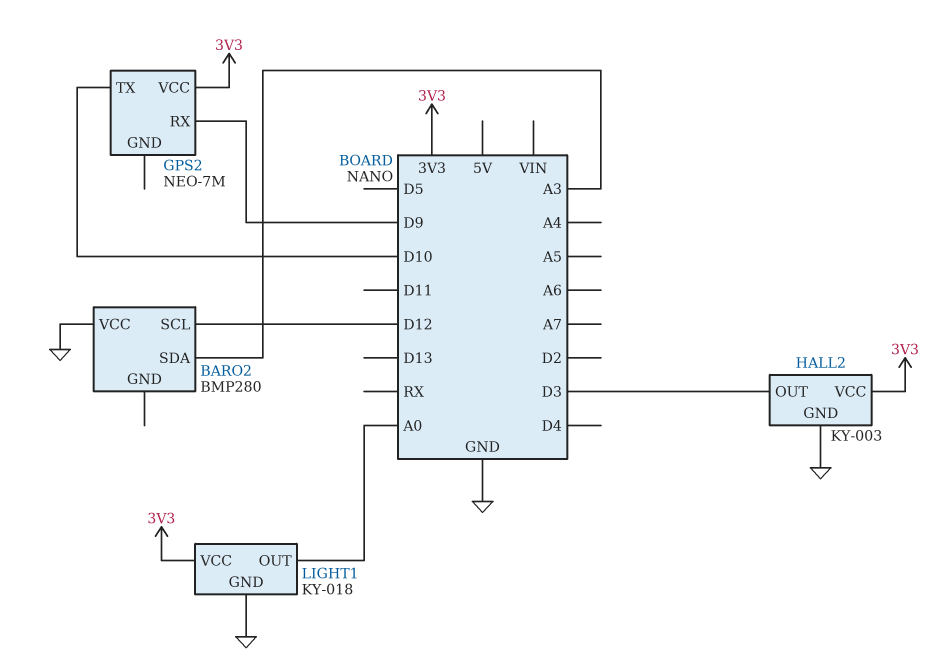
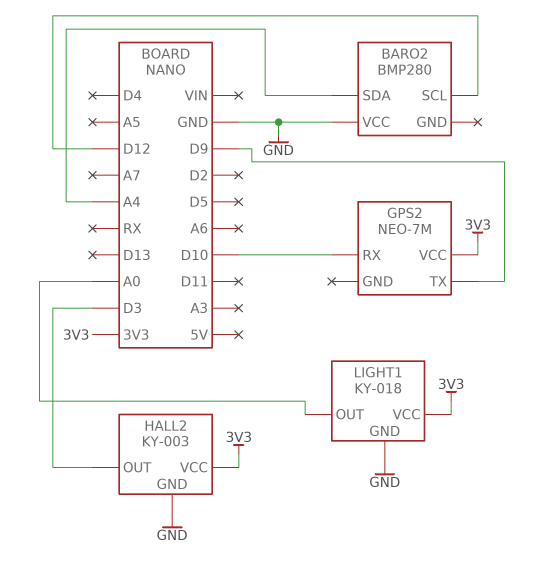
BARO2 pin SDA: A3 -> A4
GPS2 pin RX: D9 -> D10
GPS2 pin TX: D10 -> D9

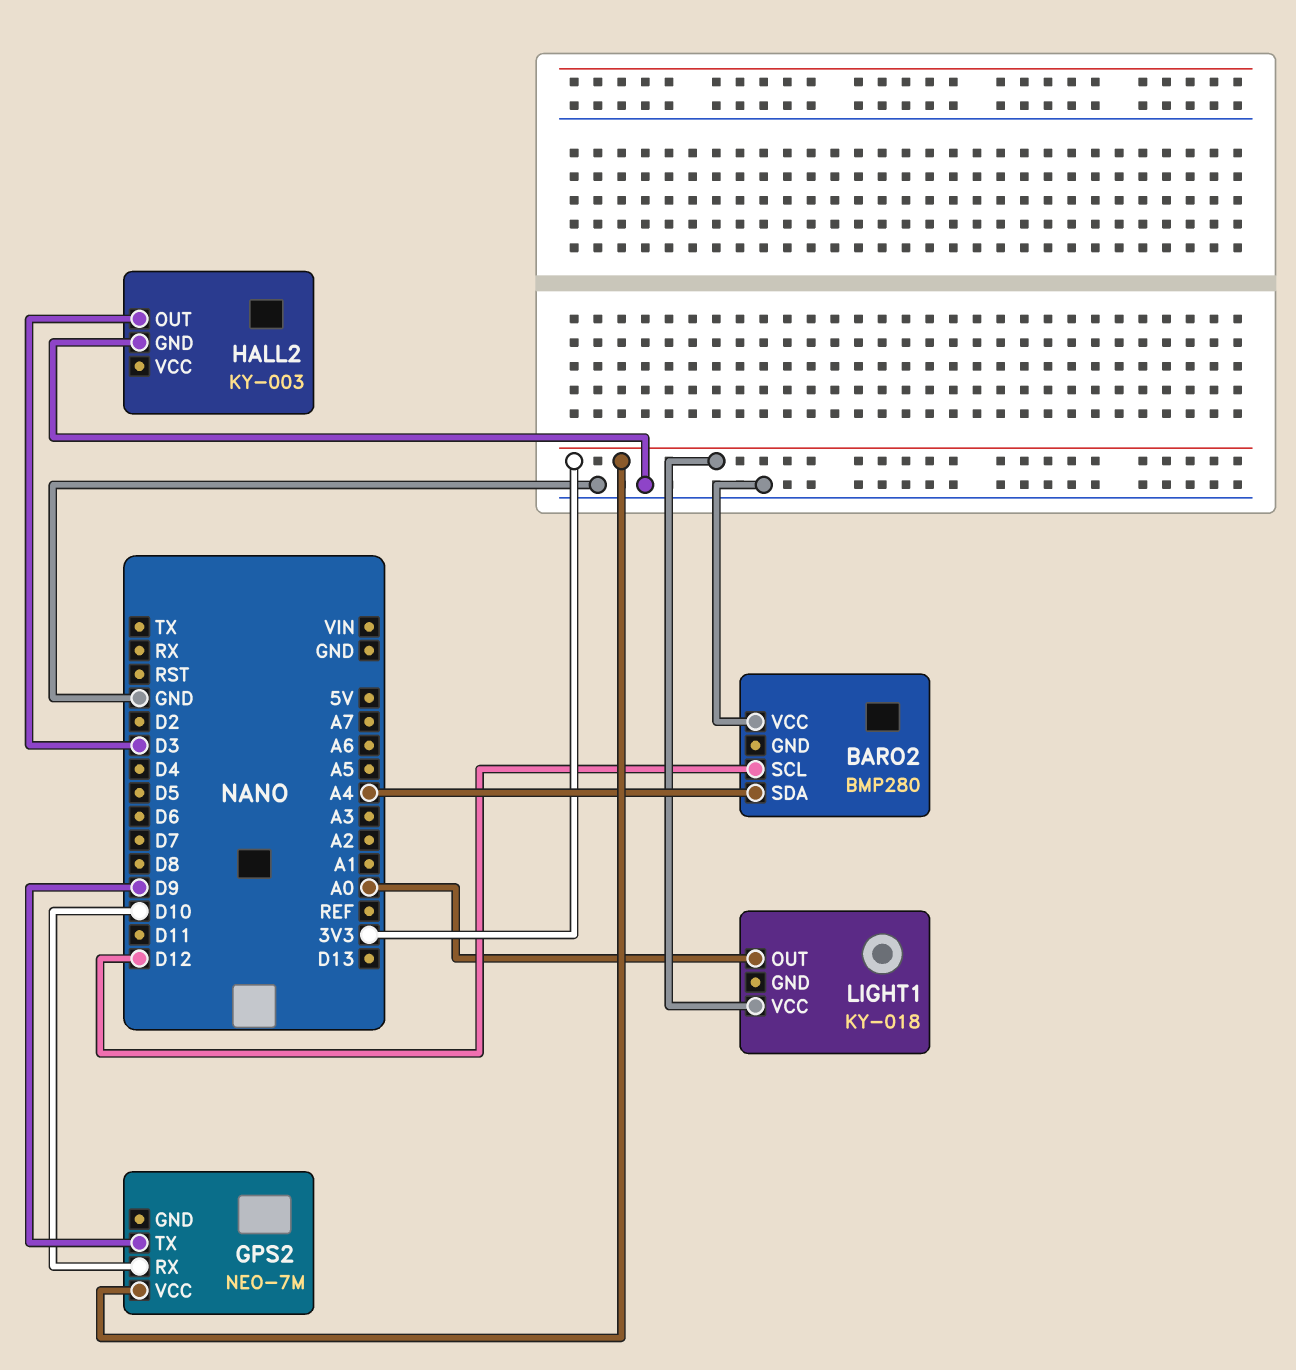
HALL2 pin VCC: 3V3 -> none
LIGHT1 pin GND: GND -> none

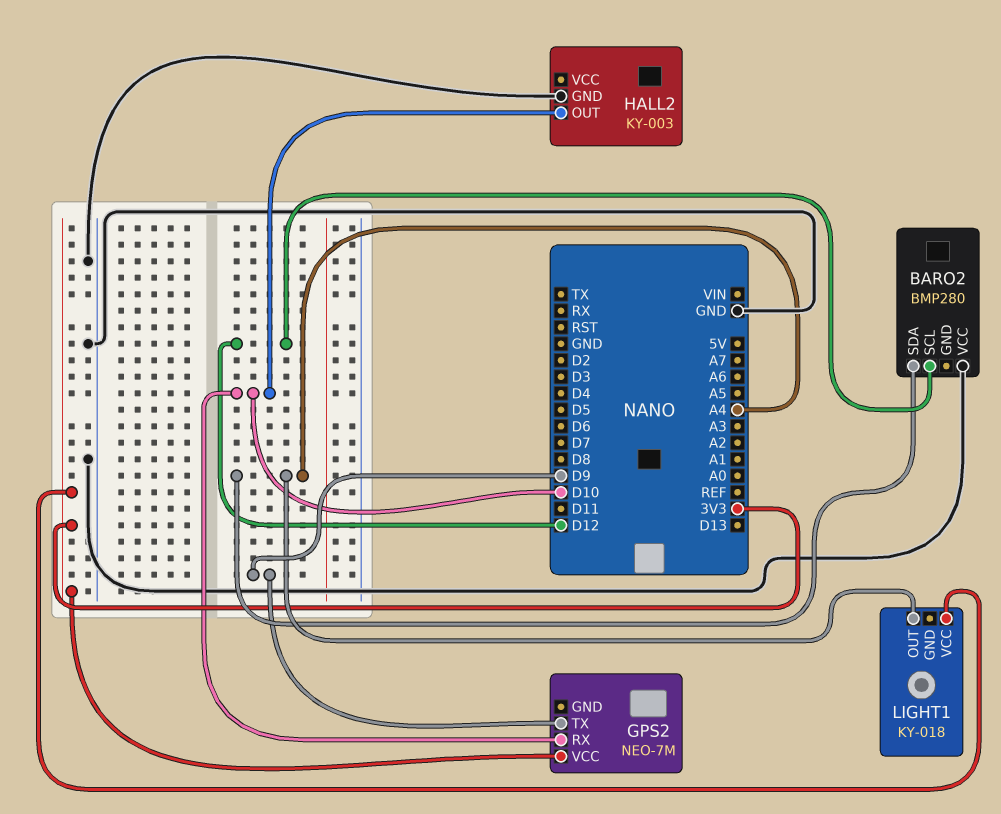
HALL2 pin OUT: D3 -> D10
LIGHT1 pin OUT: A0 -> A4

